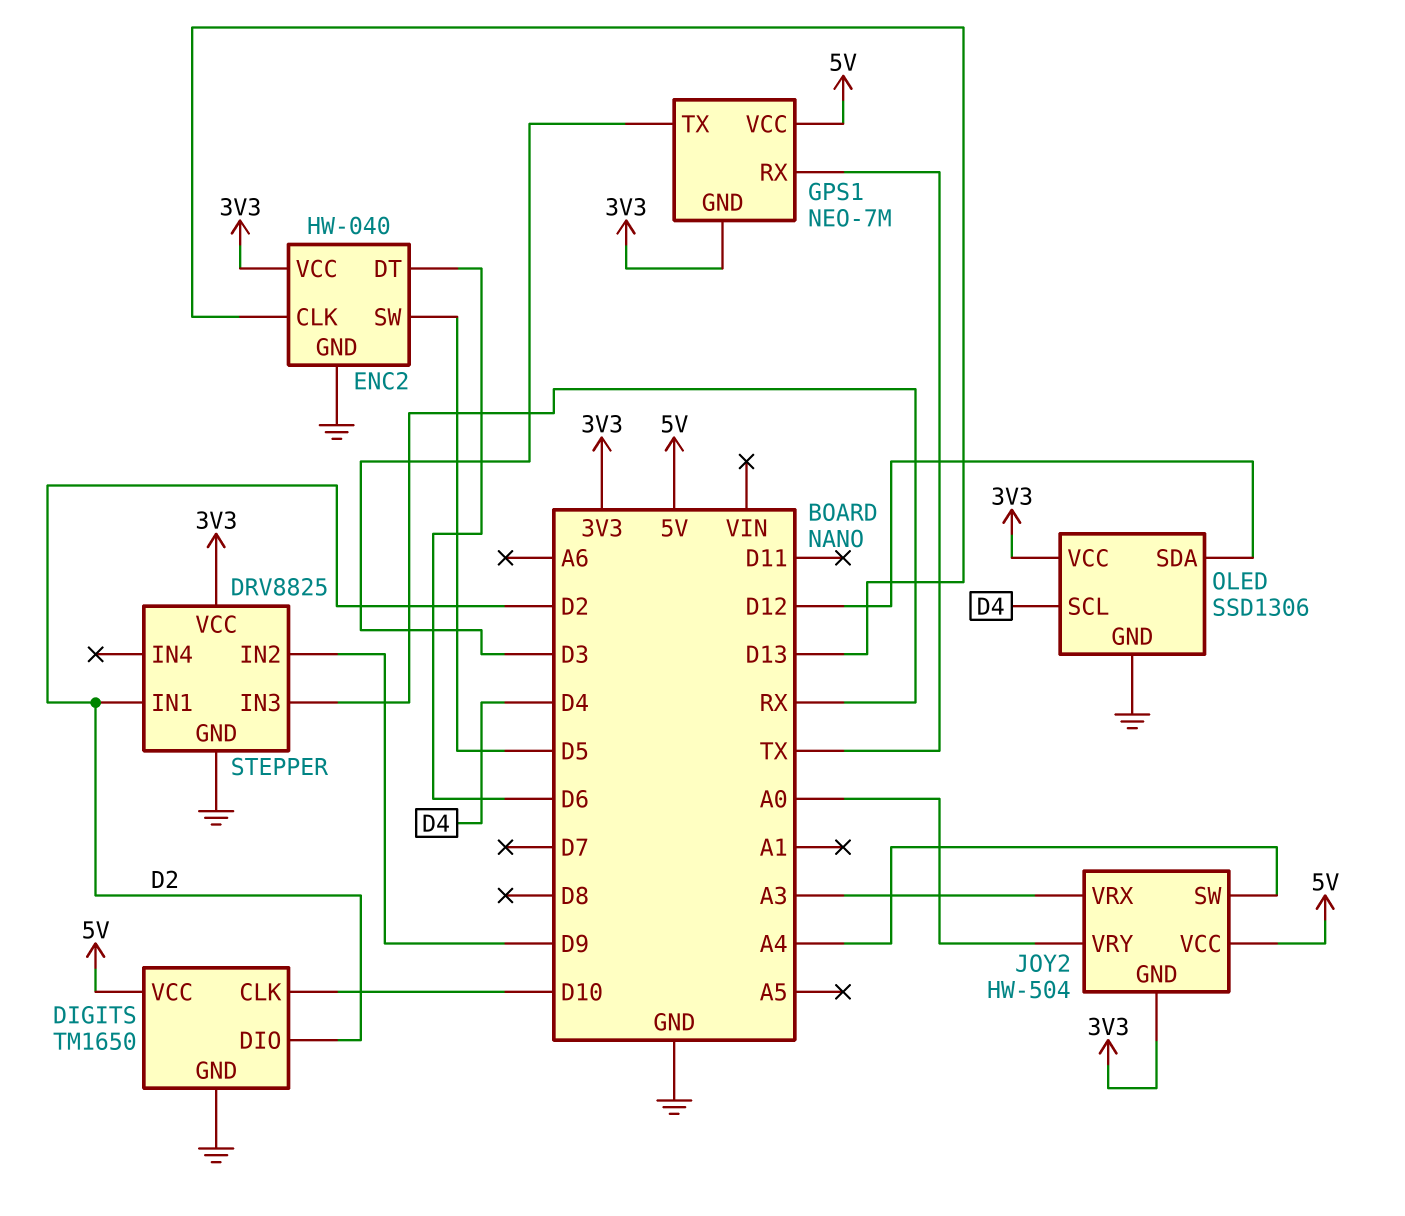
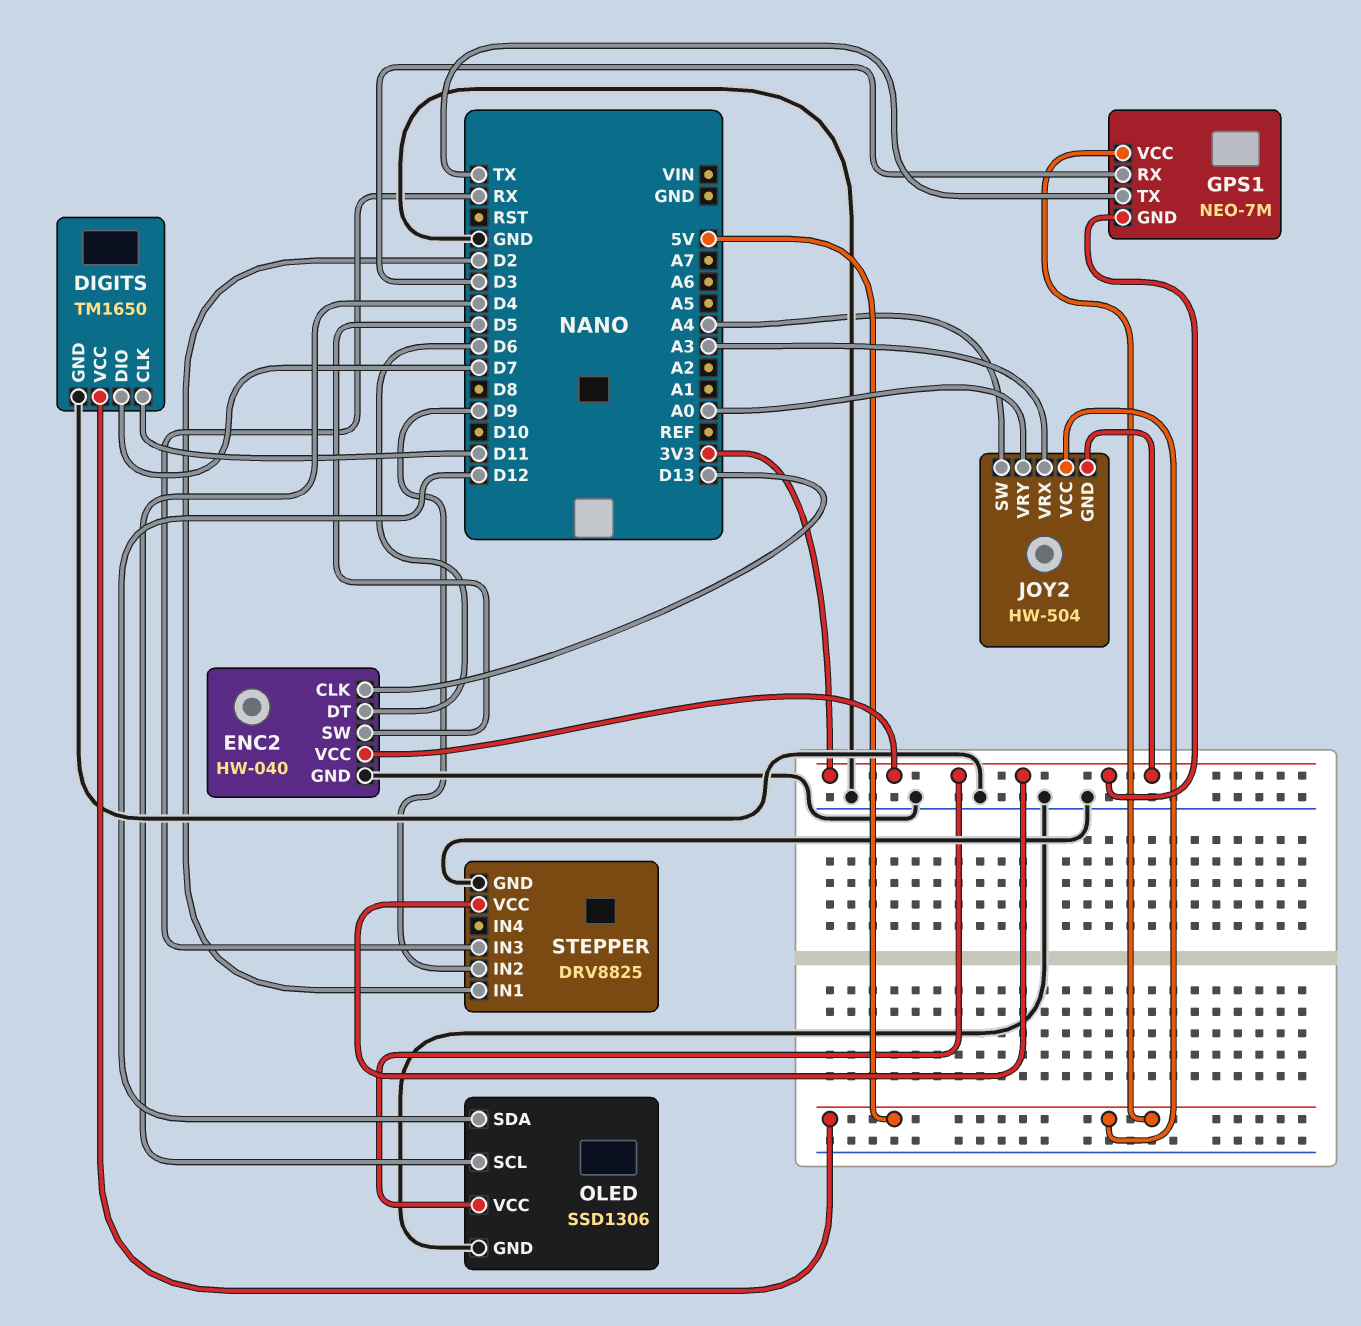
DIGITS pin CLK: D10 -> D11
DIGITS pin DIO: D2 -> D7
GPS1 pin RX: TX -> D3
GPS1 pin TX: D3 -> TX

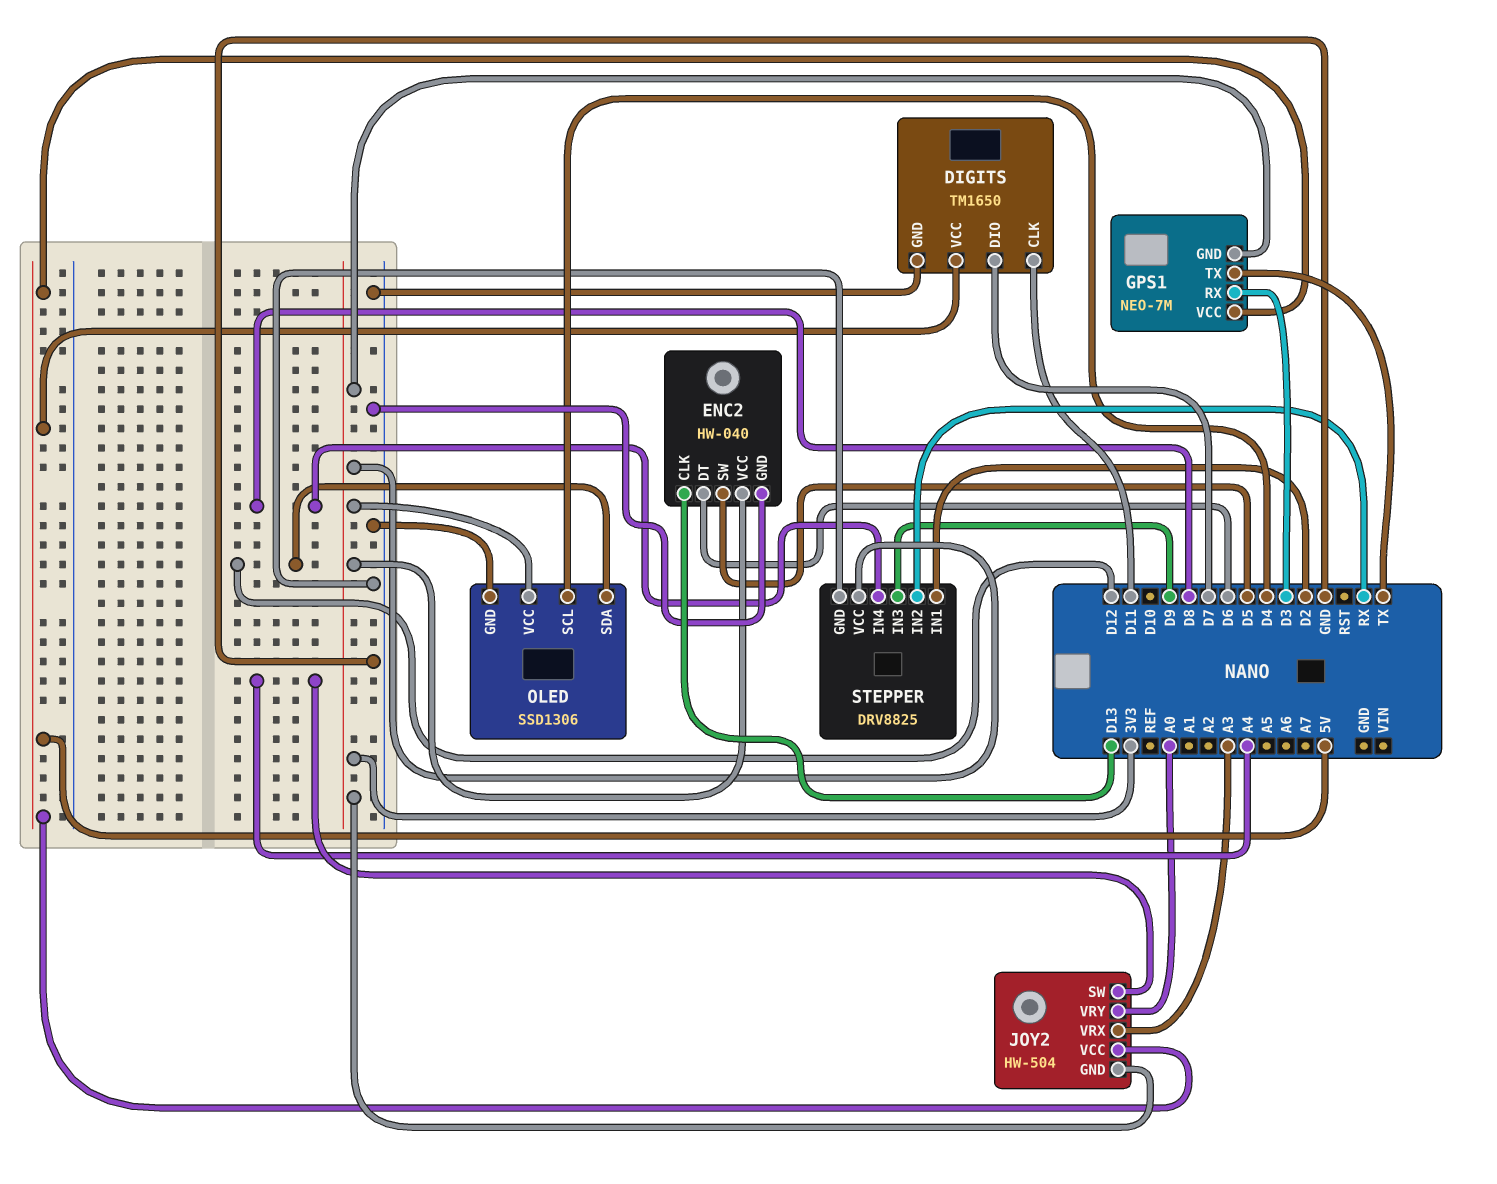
STEPPER pin IN2: D9 -> RX
STEPPER pin IN3: RX -> D9
STEPPER pin IN4: none -> D8

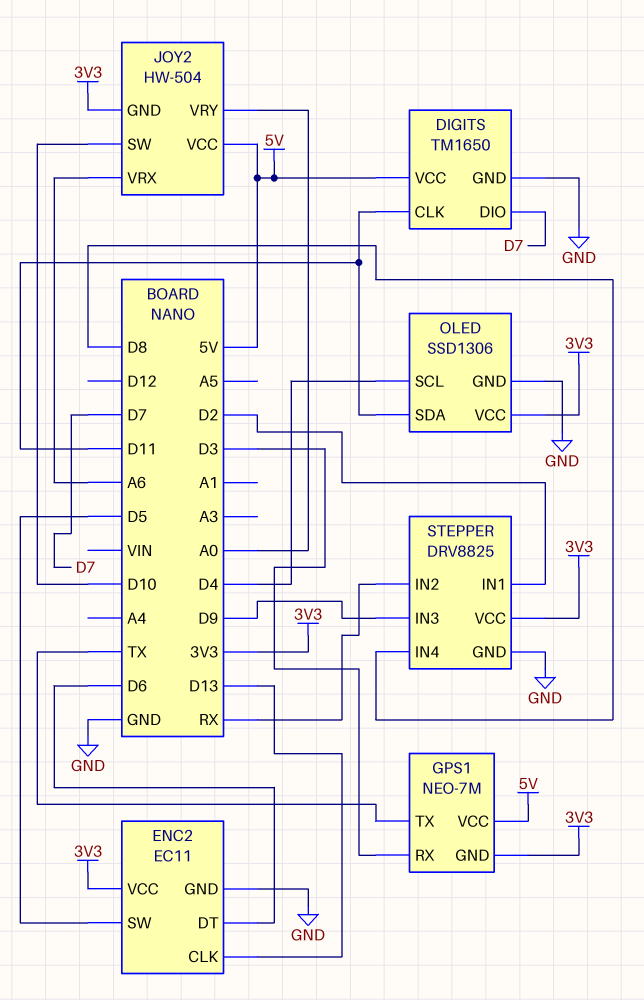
ENC2: HW-040 -> EC11
JOY2 pin SW: A4 -> D10
JOY2 pin VRX: A3 -> A6
OLED pin SDA: D12 -> D11

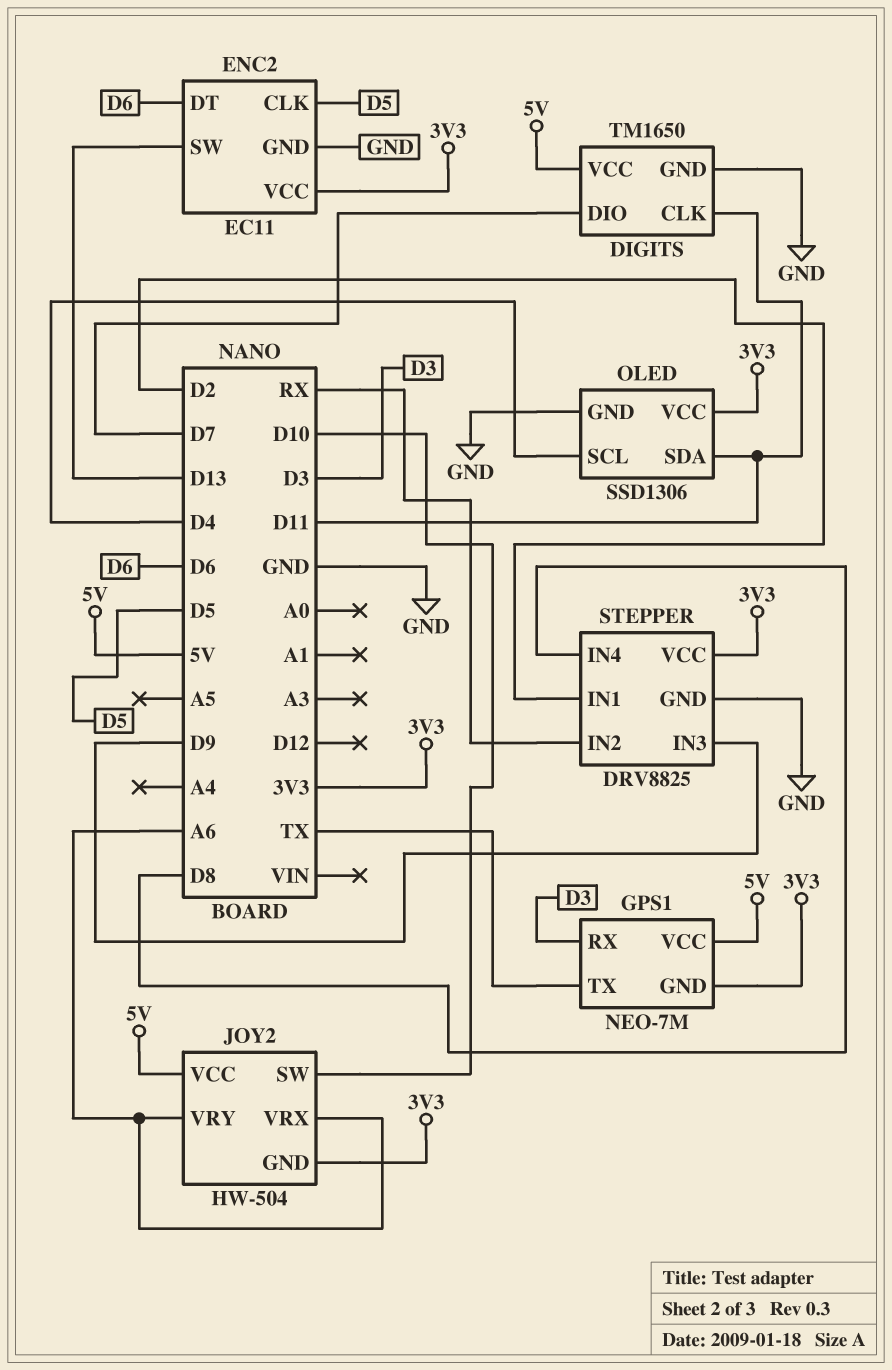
ENC2 pin CLK: D13 -> D5
ENC2 pin SW: D5 -> D13
JOY2 pin VRY: A0 -> A6

